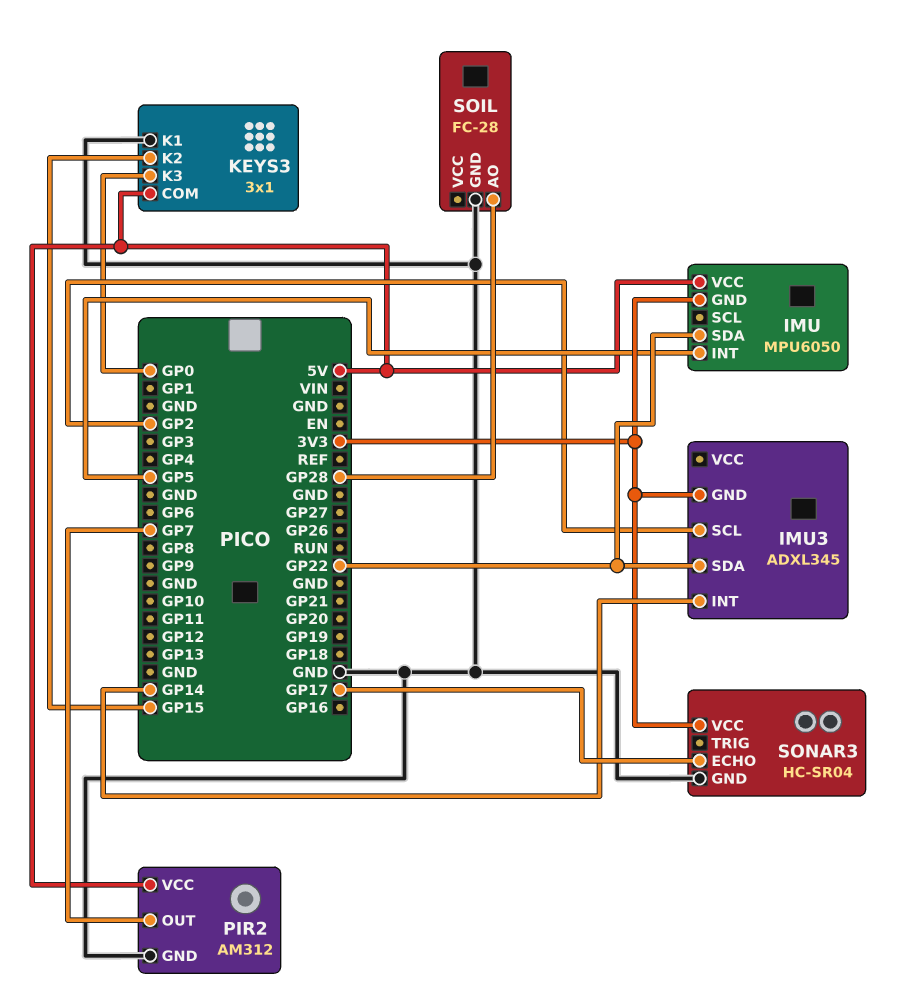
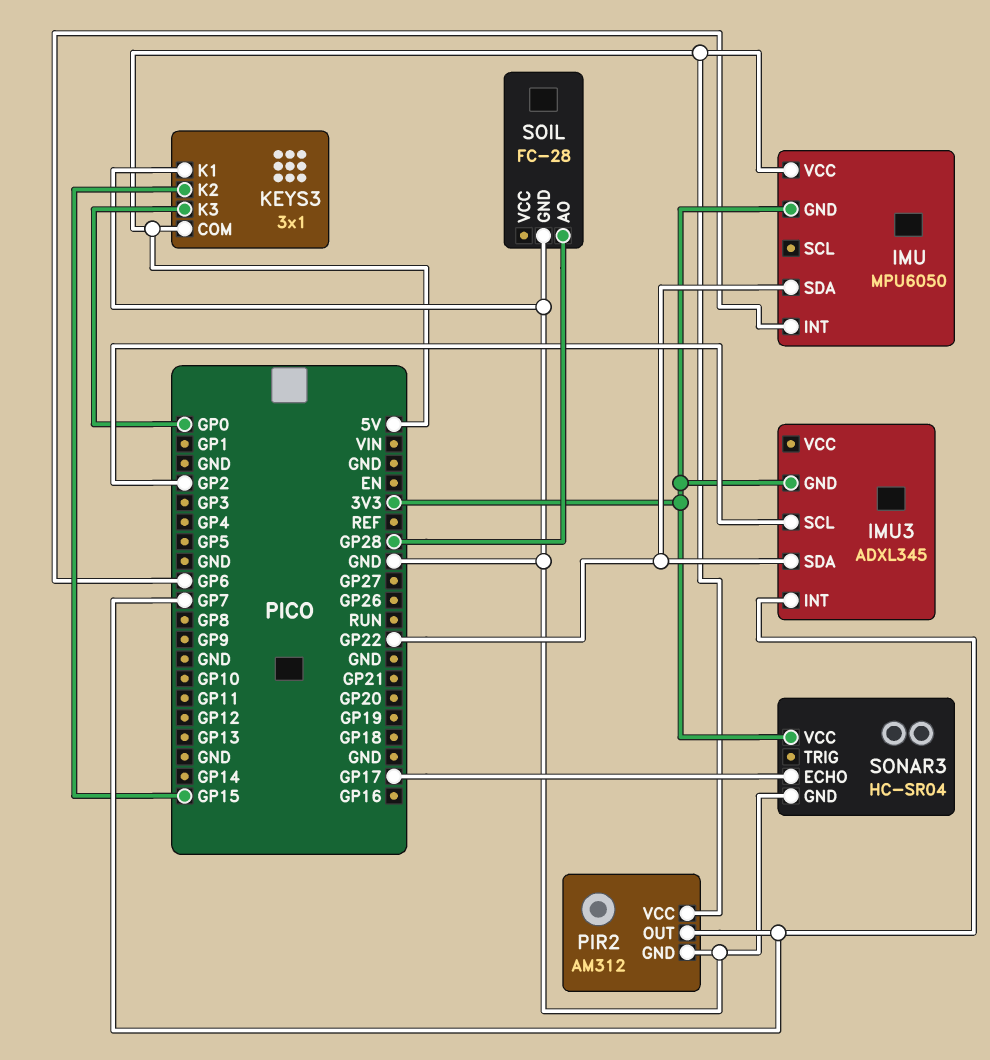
IMU pin INT: GP5 -> GP6
IMU3 pin INT: GP14 -> GP7

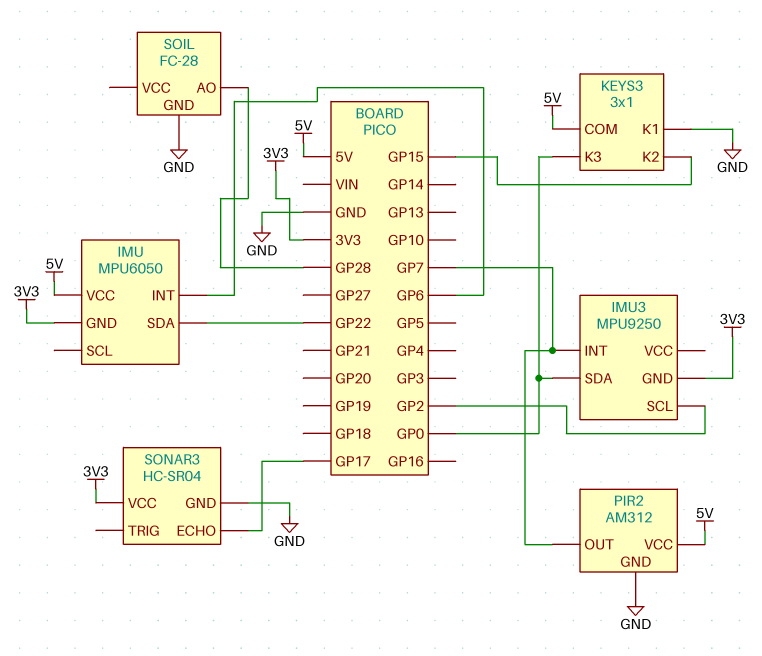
IMU3: ADXL345 -> MPU9250
IMU3 pin SDA: GP22 -> GP0

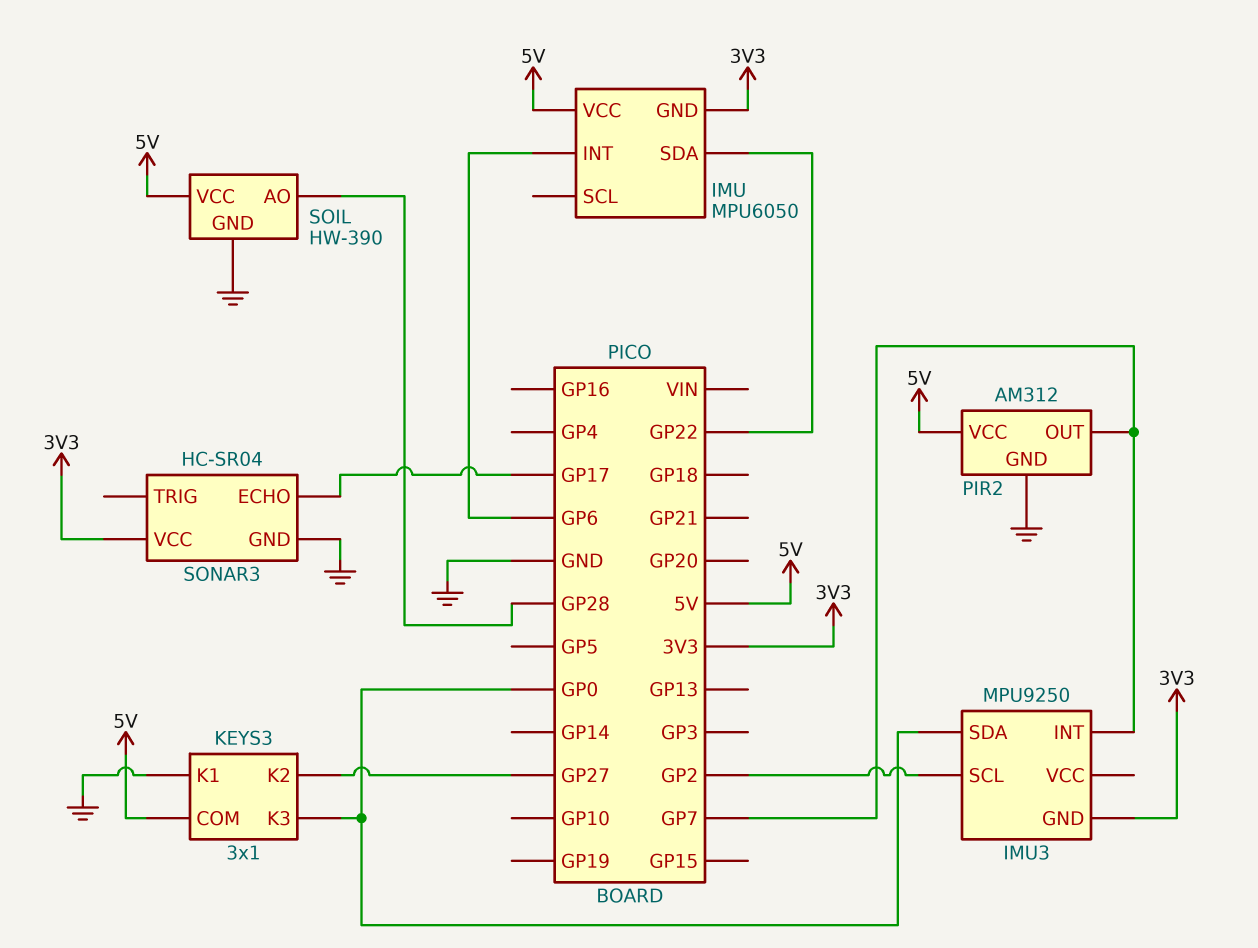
KEYS3 pin K2: GP15 -> GP27
SOIL: FC-28 -> HW-390
SOIL pin VCC: none -> 5V

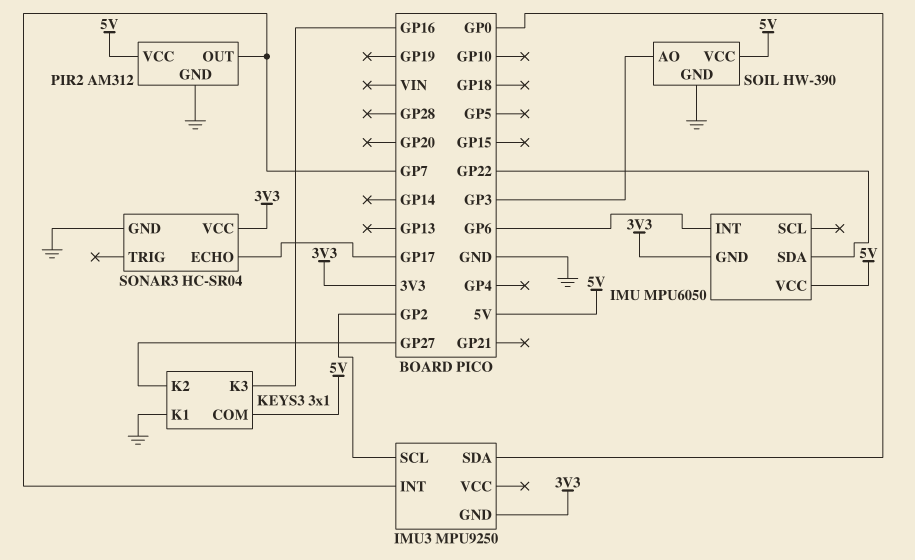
KEYS3 pin K3: GP0 -> GP16
SOIL pin AO: GP28 -> GP3

